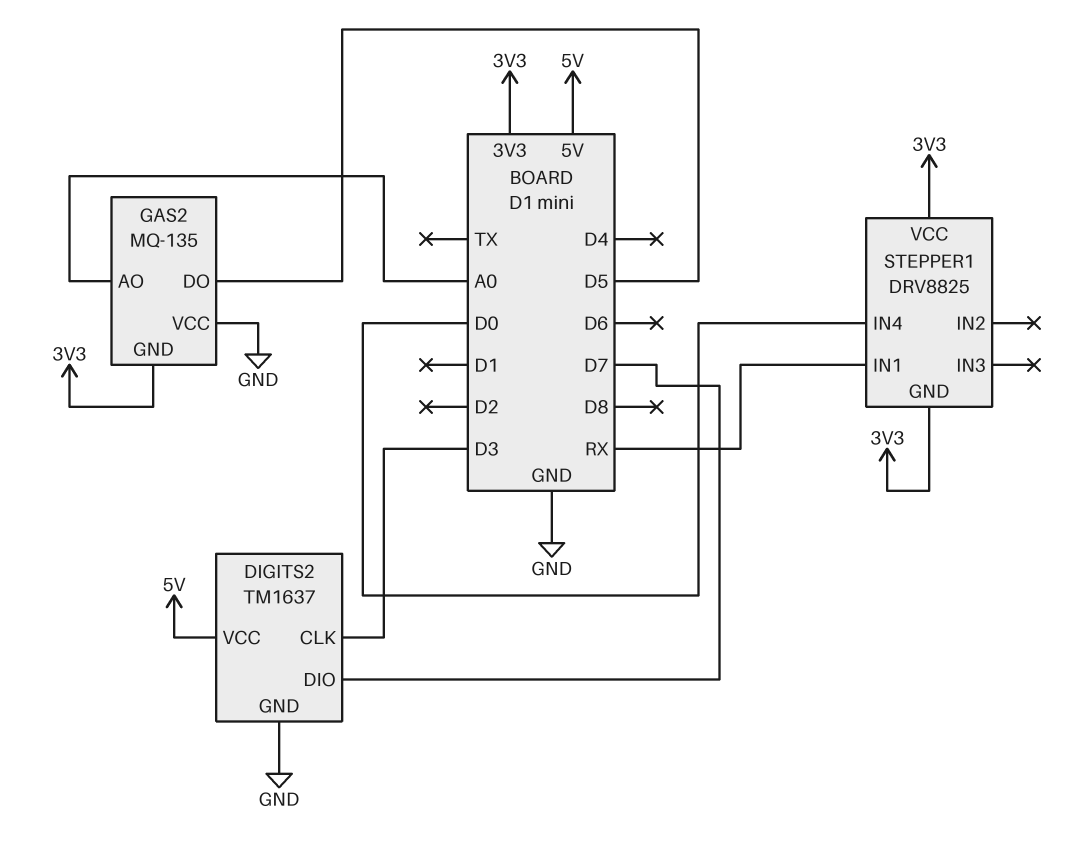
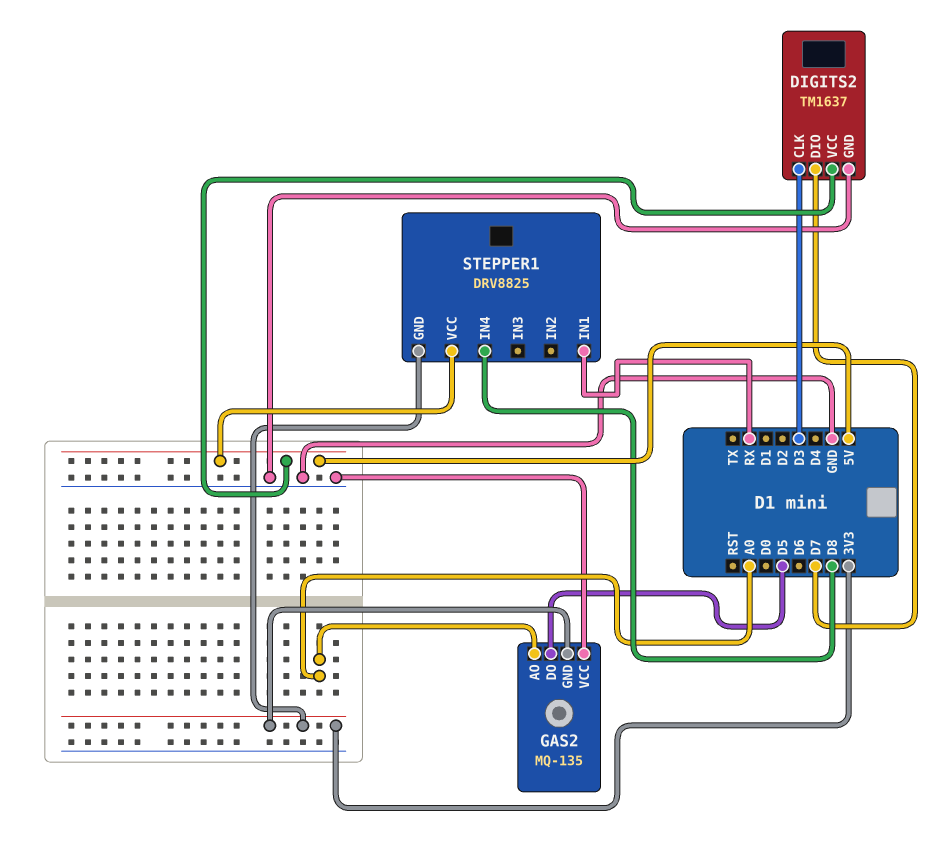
STEPPER1 pin IN4: D0 -> D8
STEPPER1 pin VCC: 3V3 -> 5V

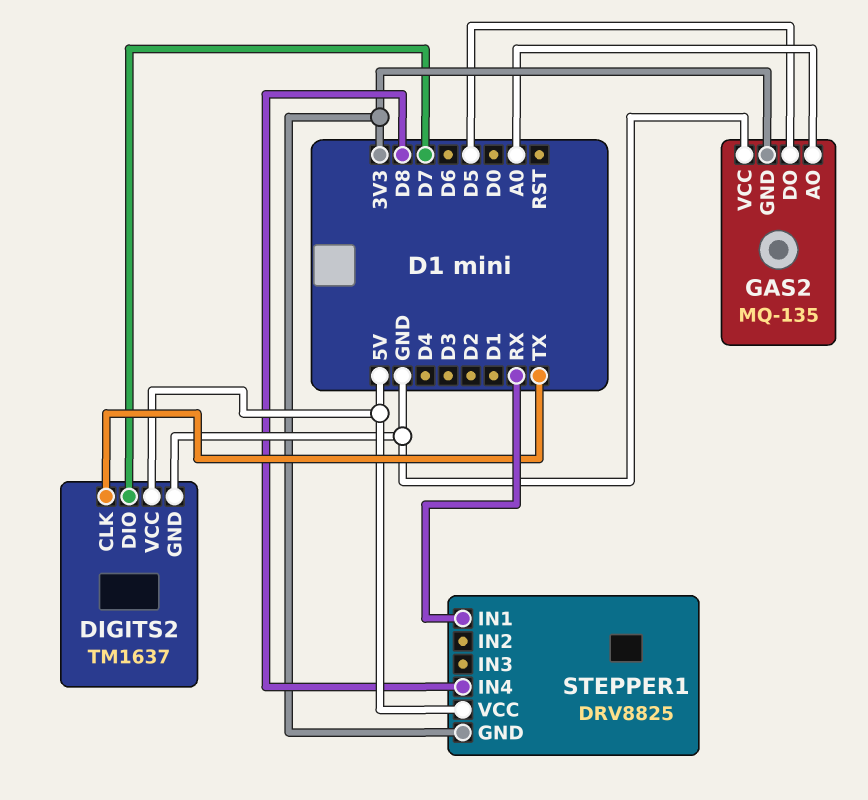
DIGITS2 pin CLK: D3 -> TX

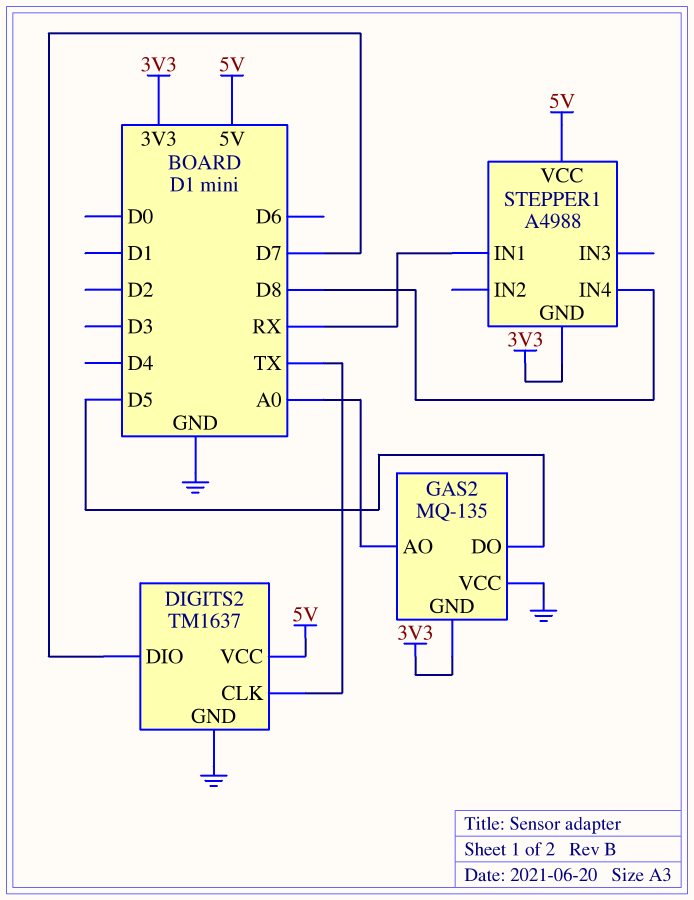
STEPPER1: DRV8825 -> A4988

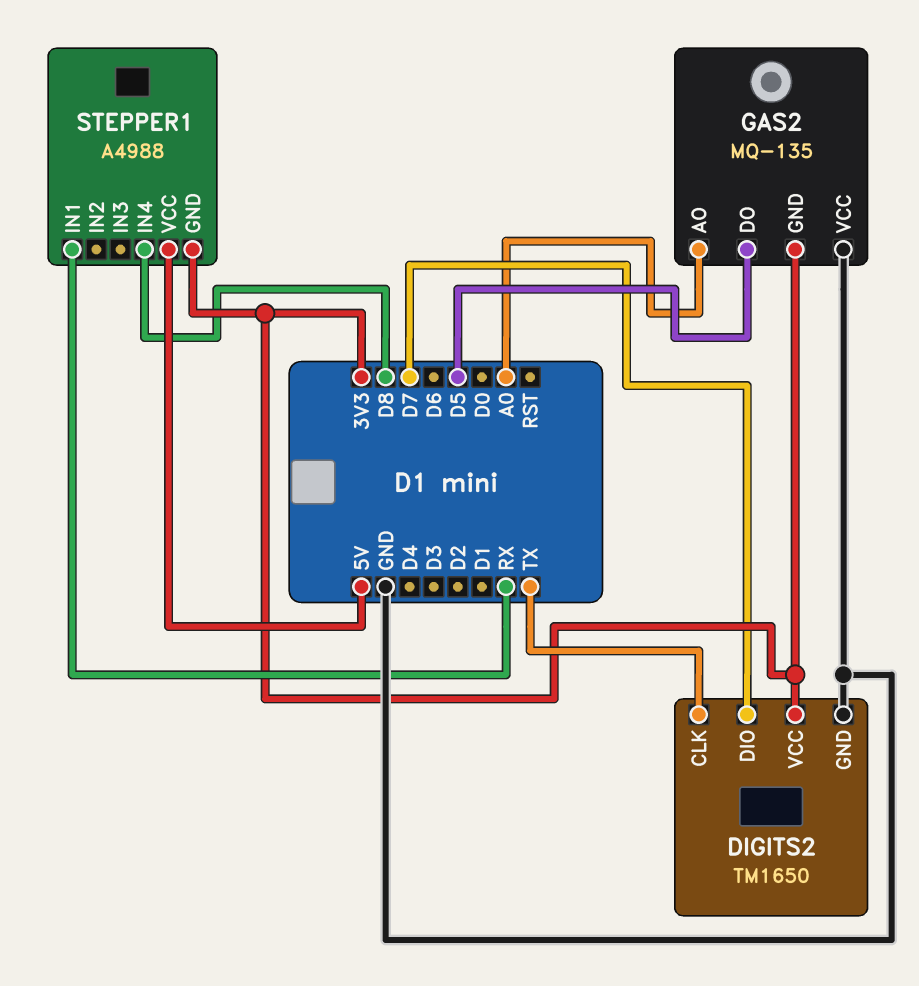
DIGITS2: TM1637 -> TM1650
DIGITS2 pin VCC: 5V -> 3V3

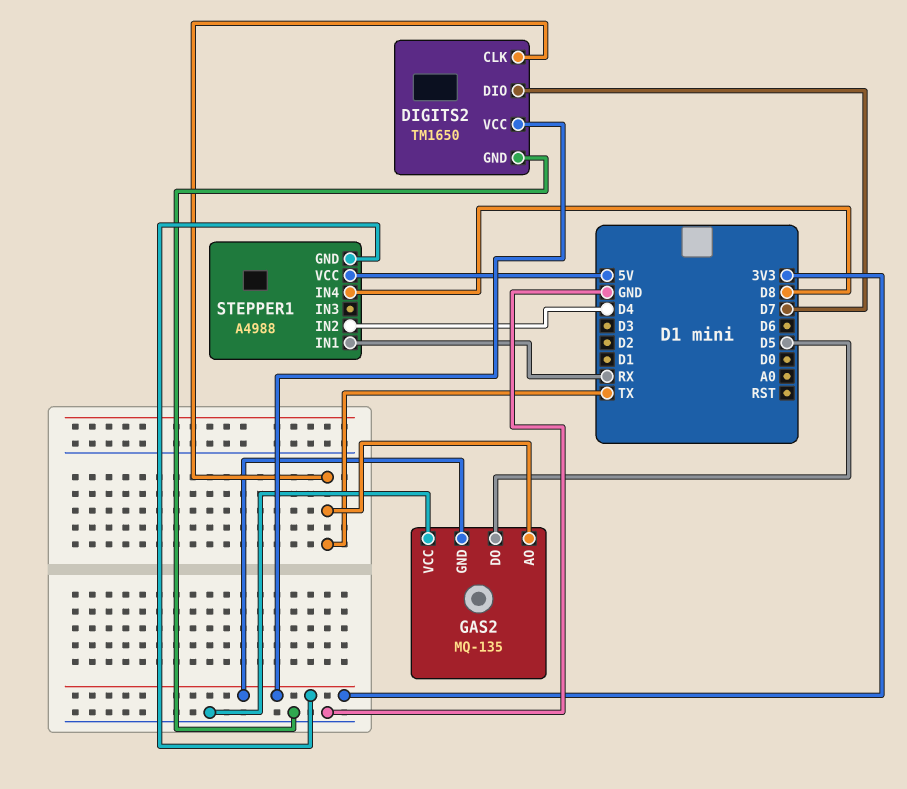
GAS2 pin AO: A0 -> TX
STEPPER1 pin IN2: none -> D4

